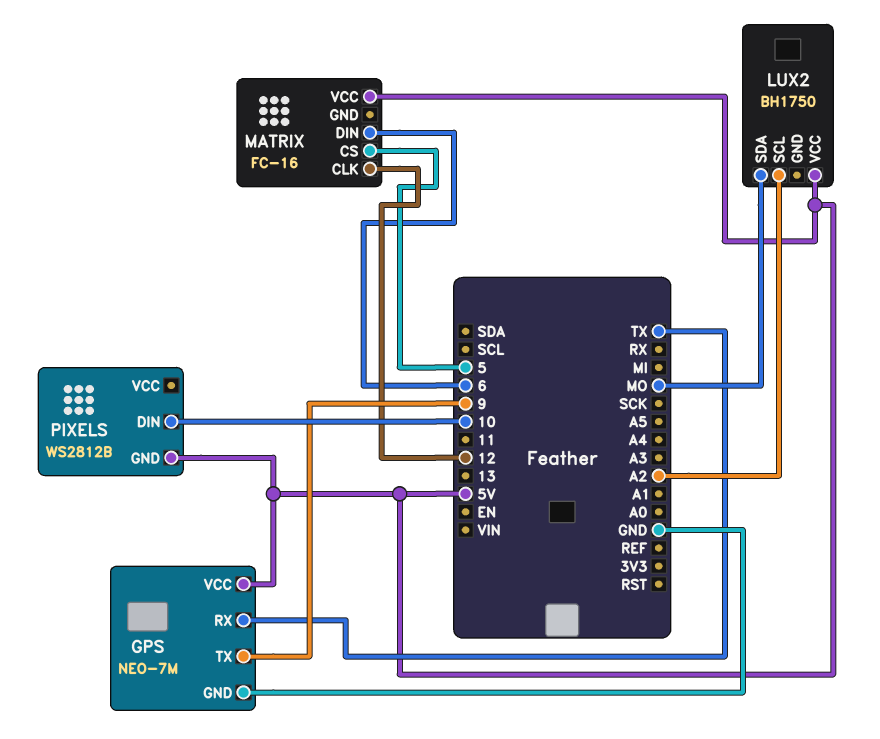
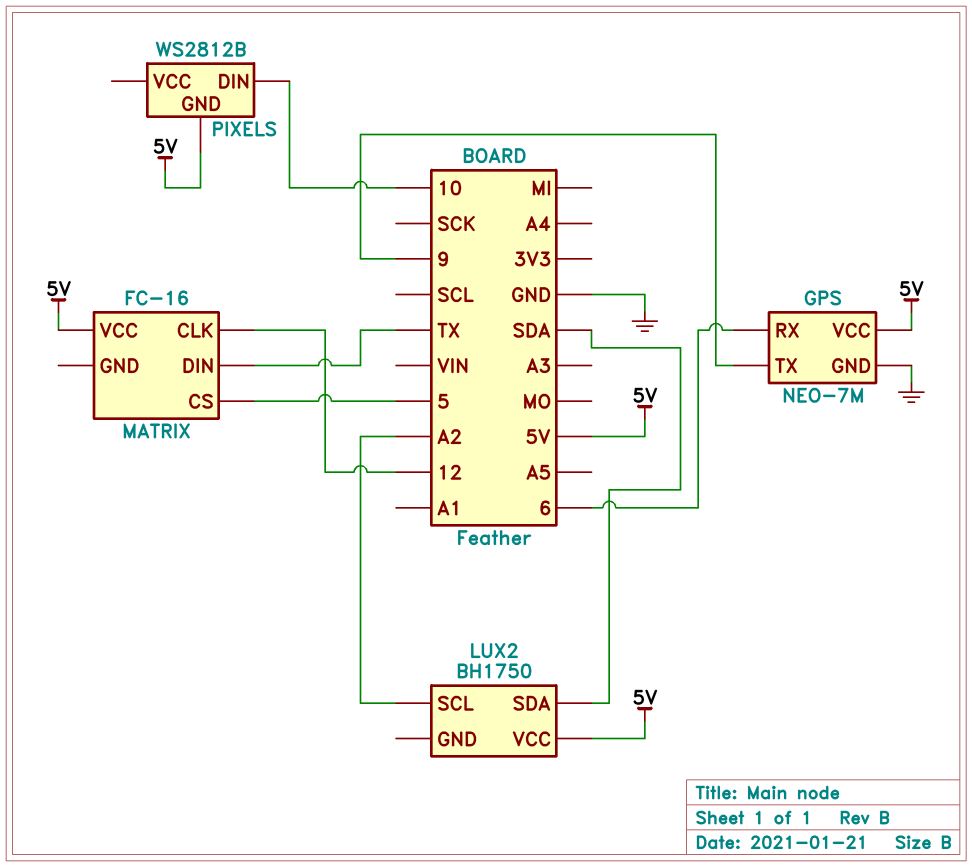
GPS pin RX: TX -> 6
LUX2 pin SDA: MO -> SDA
MATRIX pin DIN: 6 -> TX

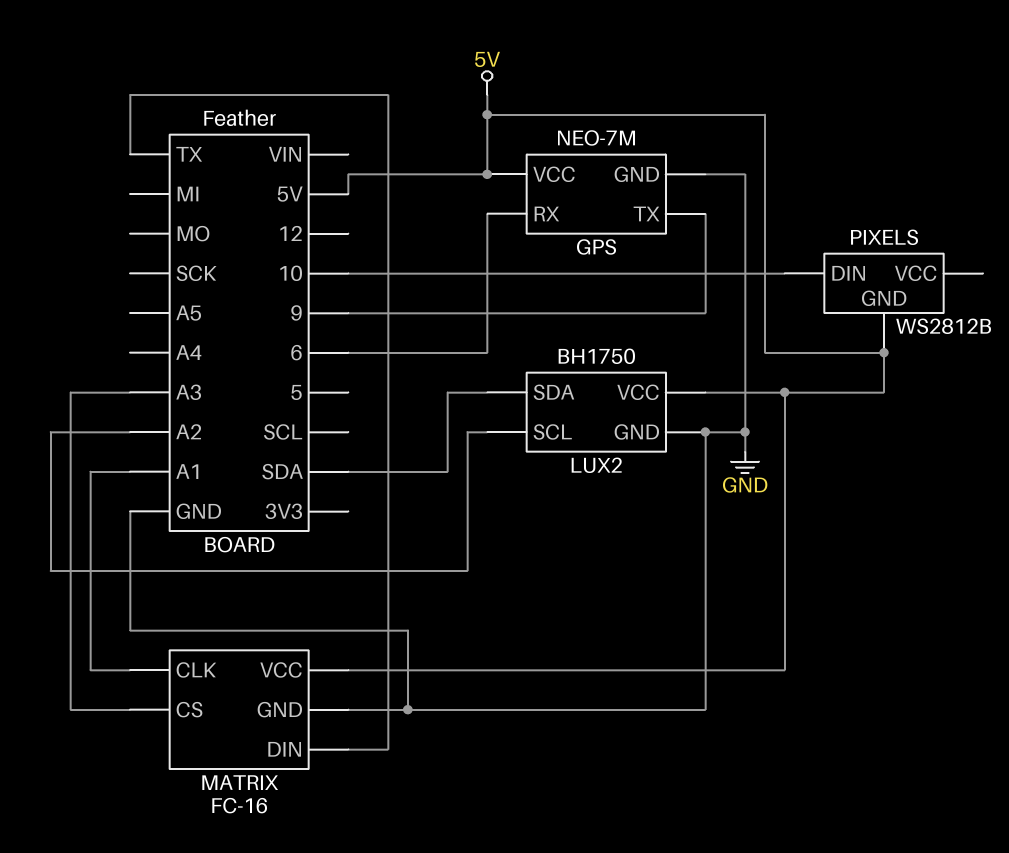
LUX2 pin GND: none -> GND
MATRIX pin CLK: 12 -> A1
MATRIX pin CS: 5 -> A3
MATRIX pin GND: none -> GND

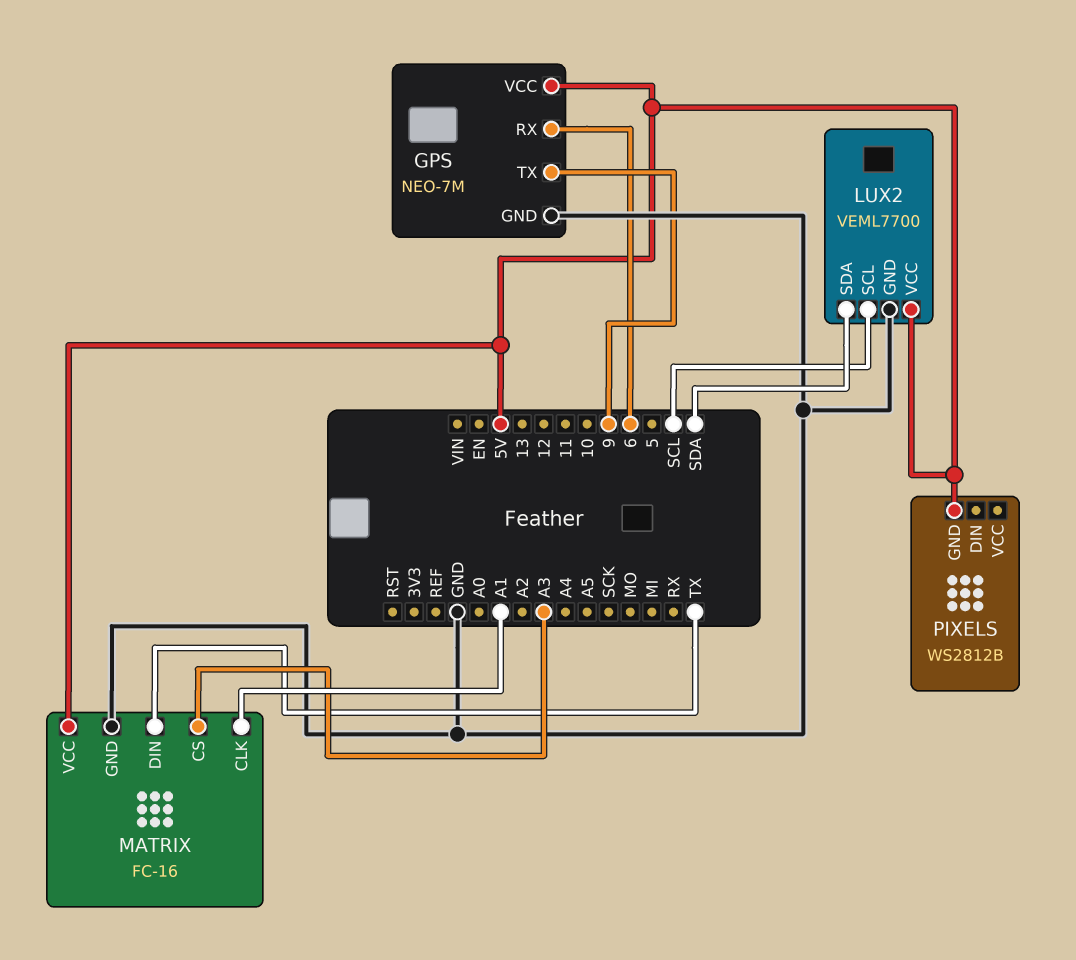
LUX2: BH1750 -> VEML7700
LUX2 pin SCL: A2 -> SCL
PIXELS pin DIN: 10 -> none

